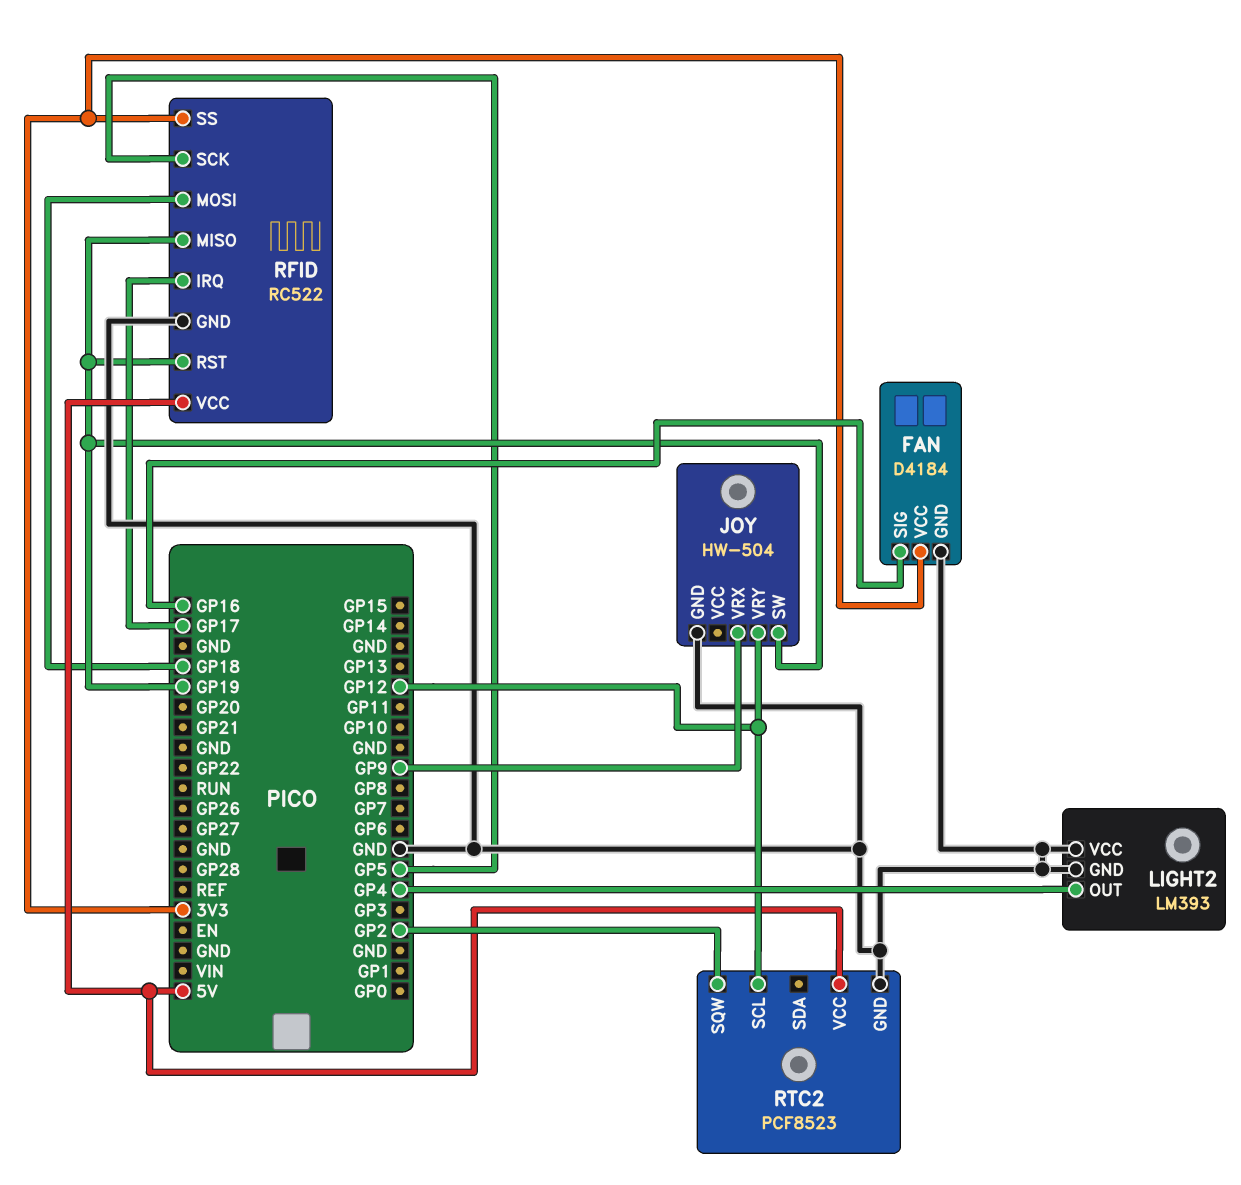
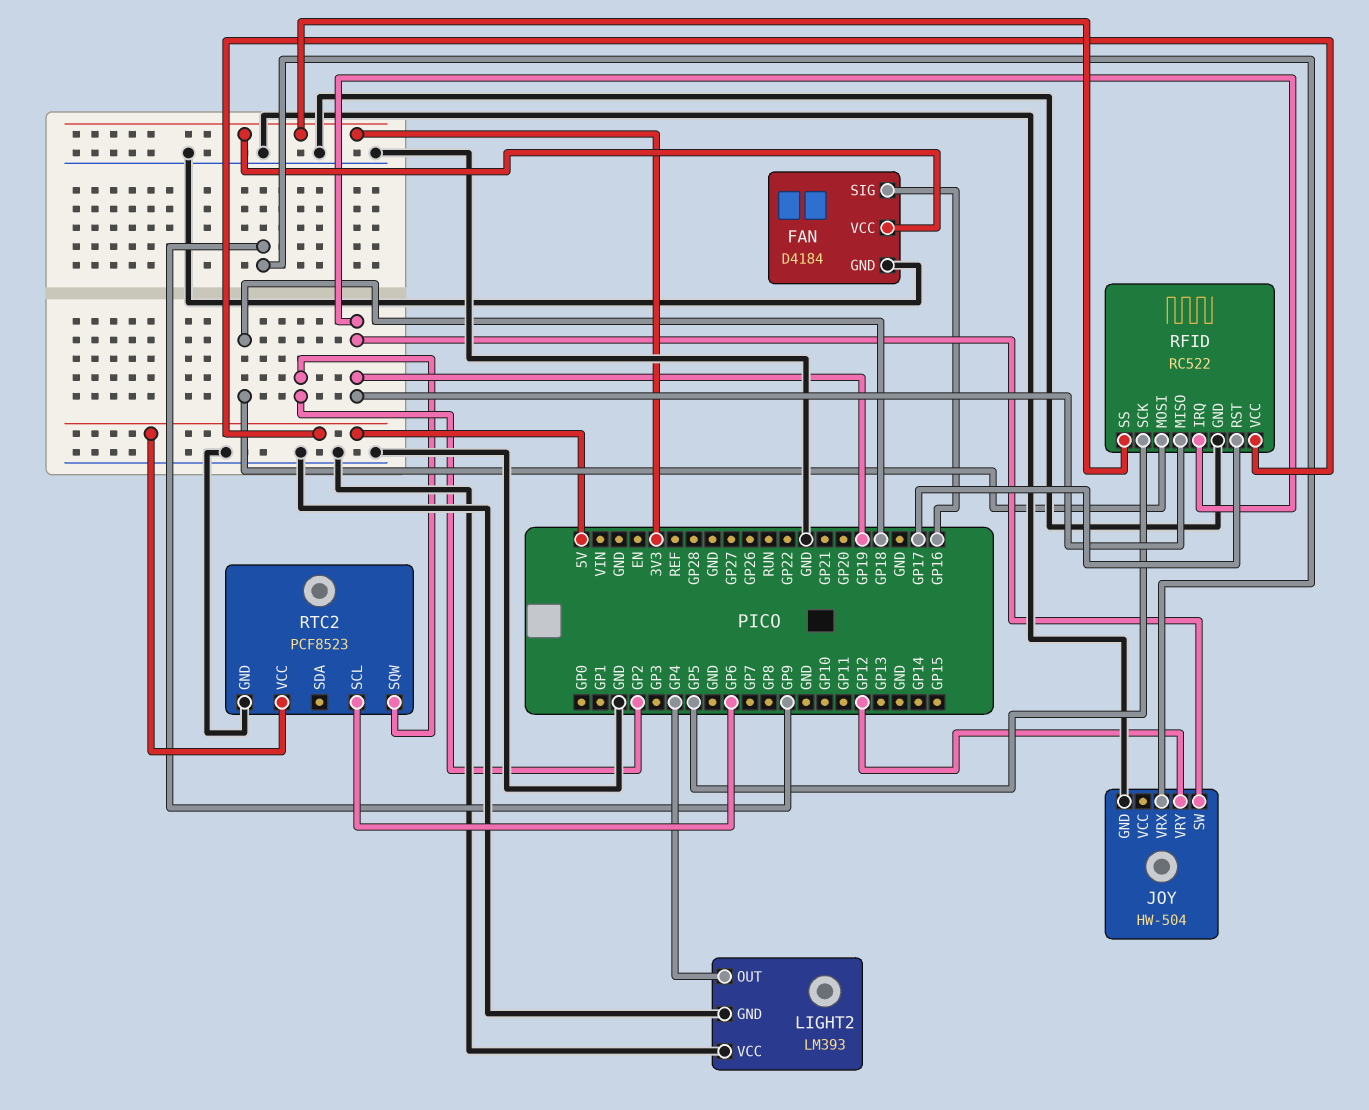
RFID pin IRQ: GP17 -> GP19
RFID pin RST: GP19 -> GP17
RTC2 pin SCL: GP12 -> GP6

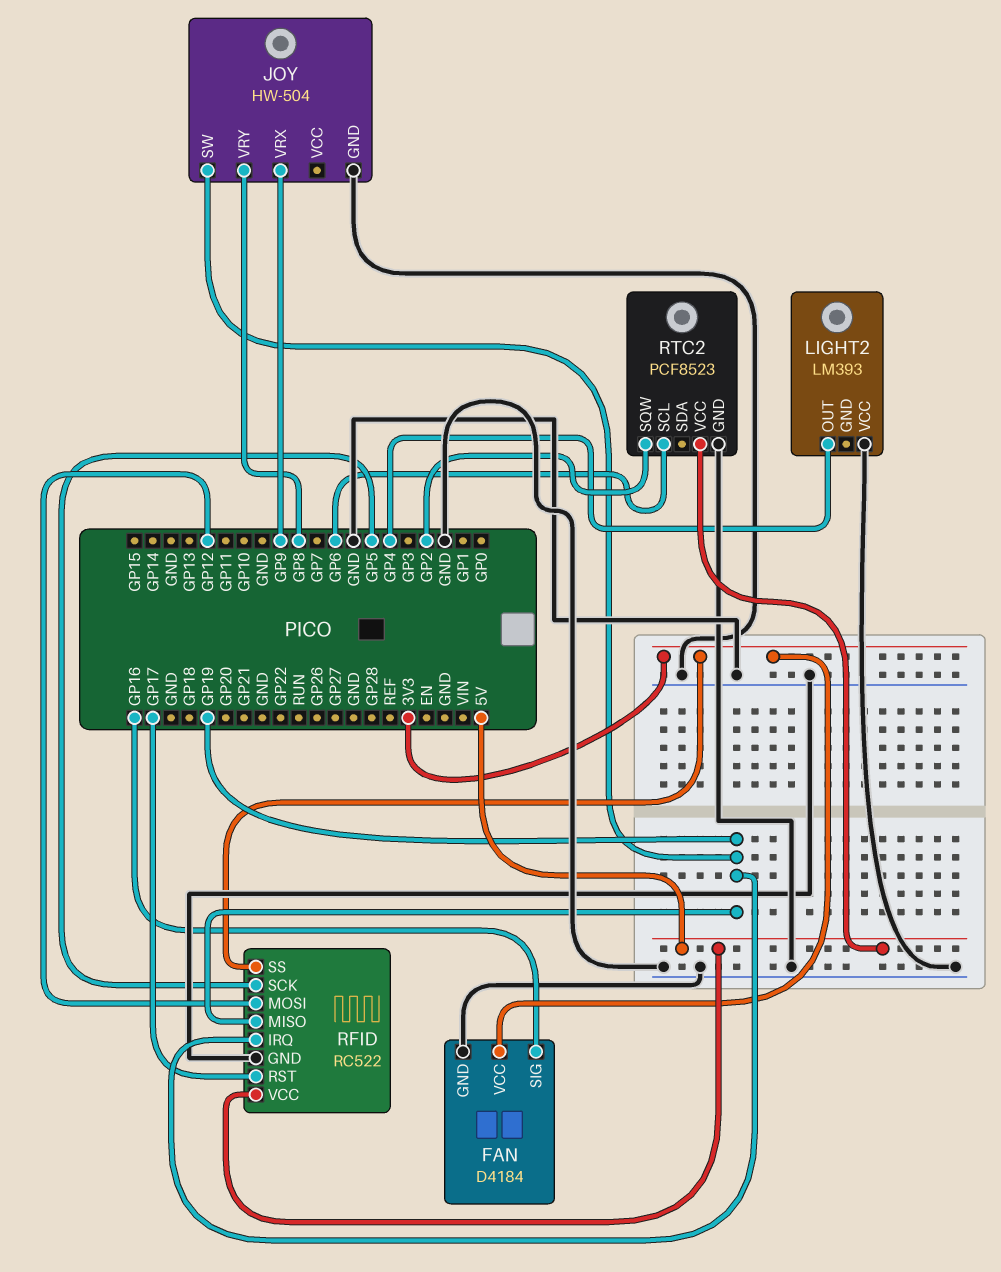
JOY pin VRY: GP12 -> GP8
LIGHT2 pin GND: GND -> none
RFID pin MOSI: GP18 -> GP12

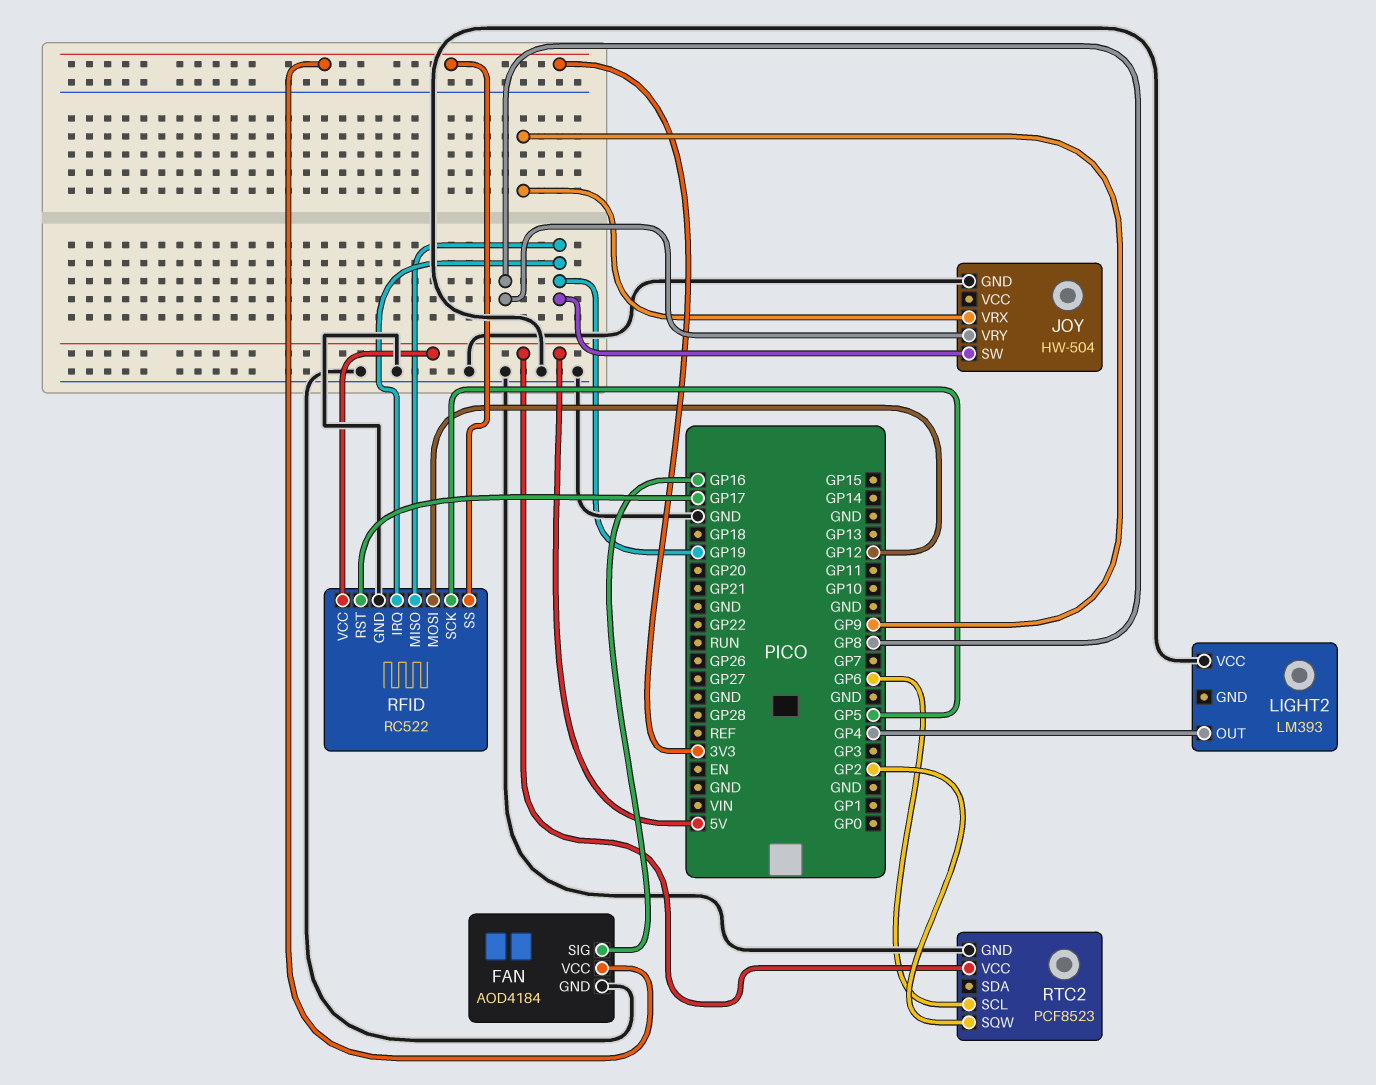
FAN: D4184 -> AOD4184

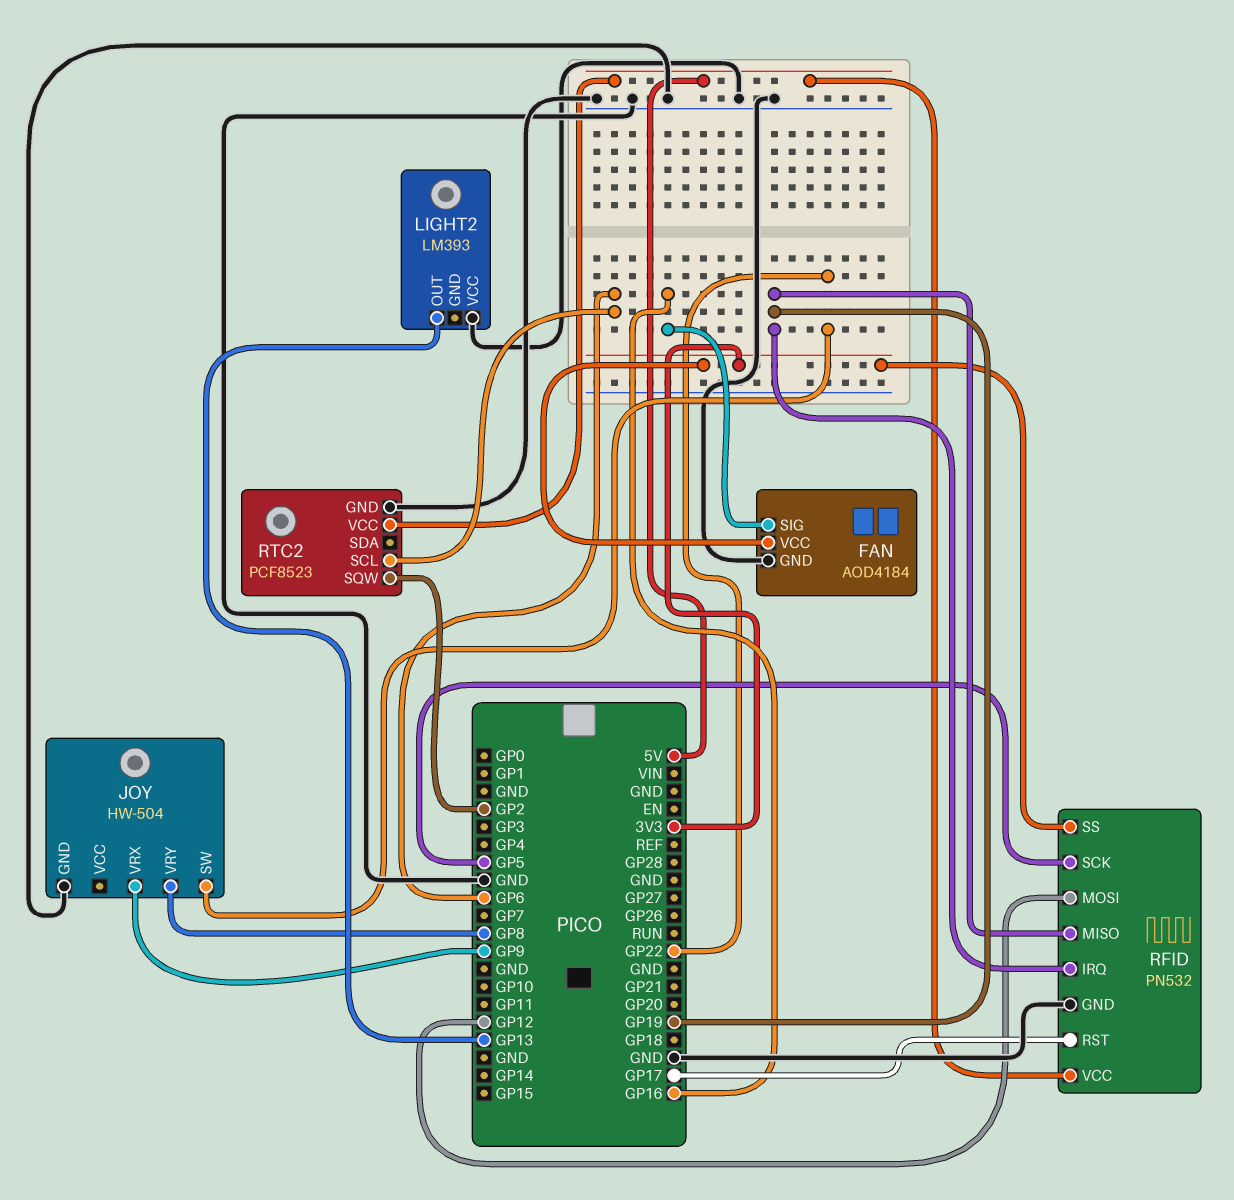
JOY pin SW: GP19 -> GP22
LIGHT2 pin OUT: GP4 -> GP13
RFID: RC522 -> PN532

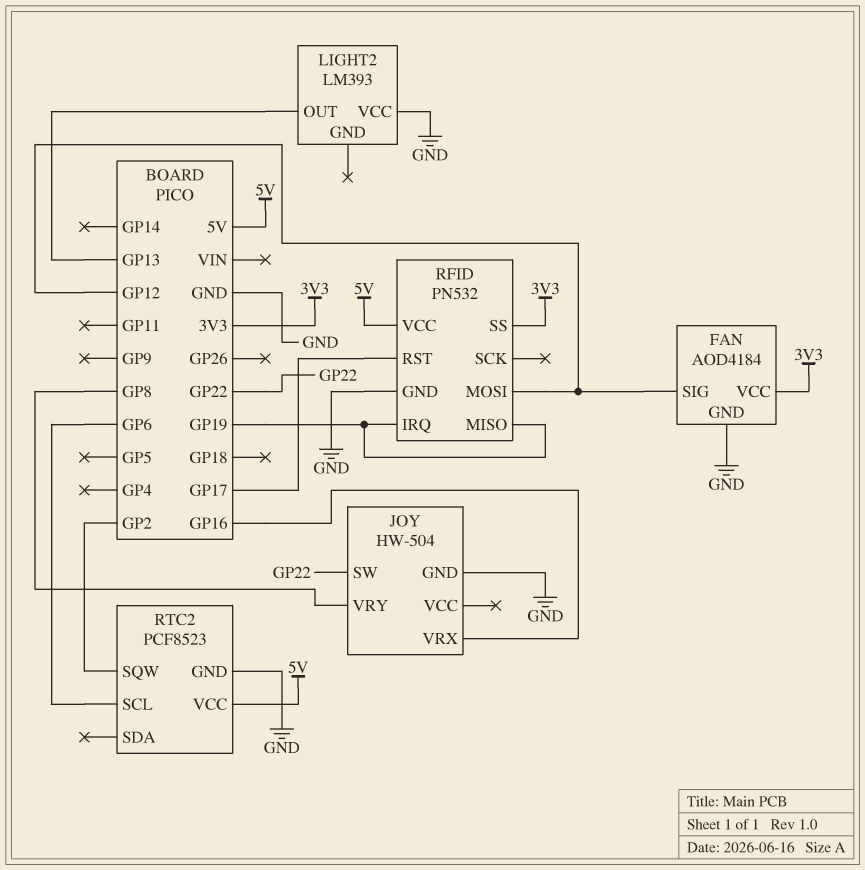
FAN pin SIG: GP16 -> GP12
JOY pin VRX: GP9 -> GP16
RFID pin SCK: GP5 -> none

